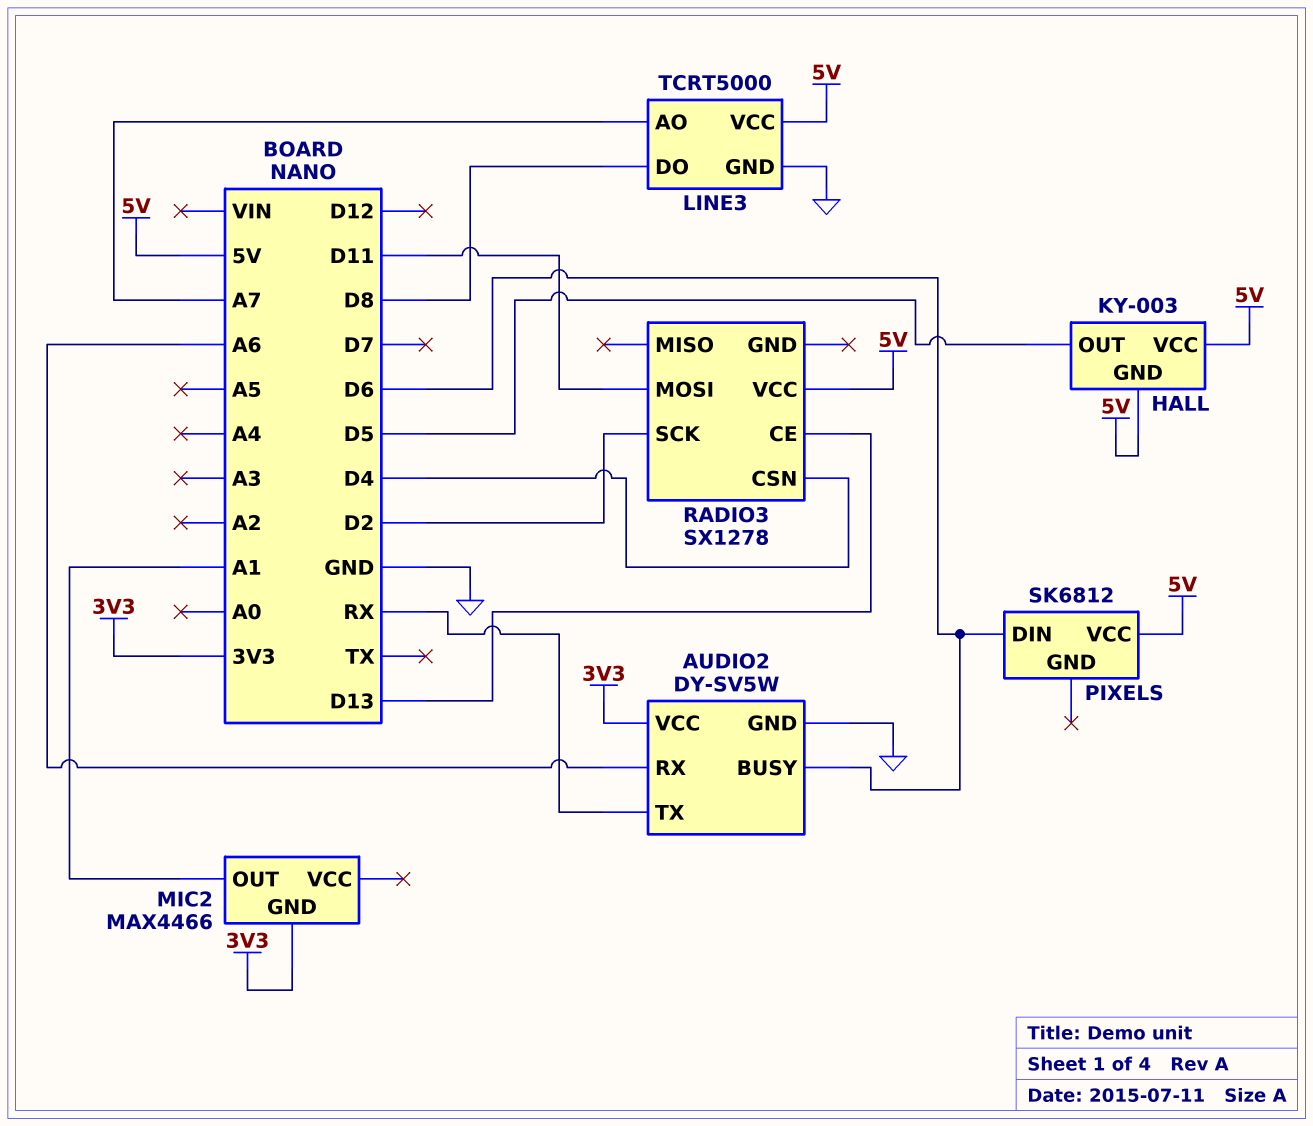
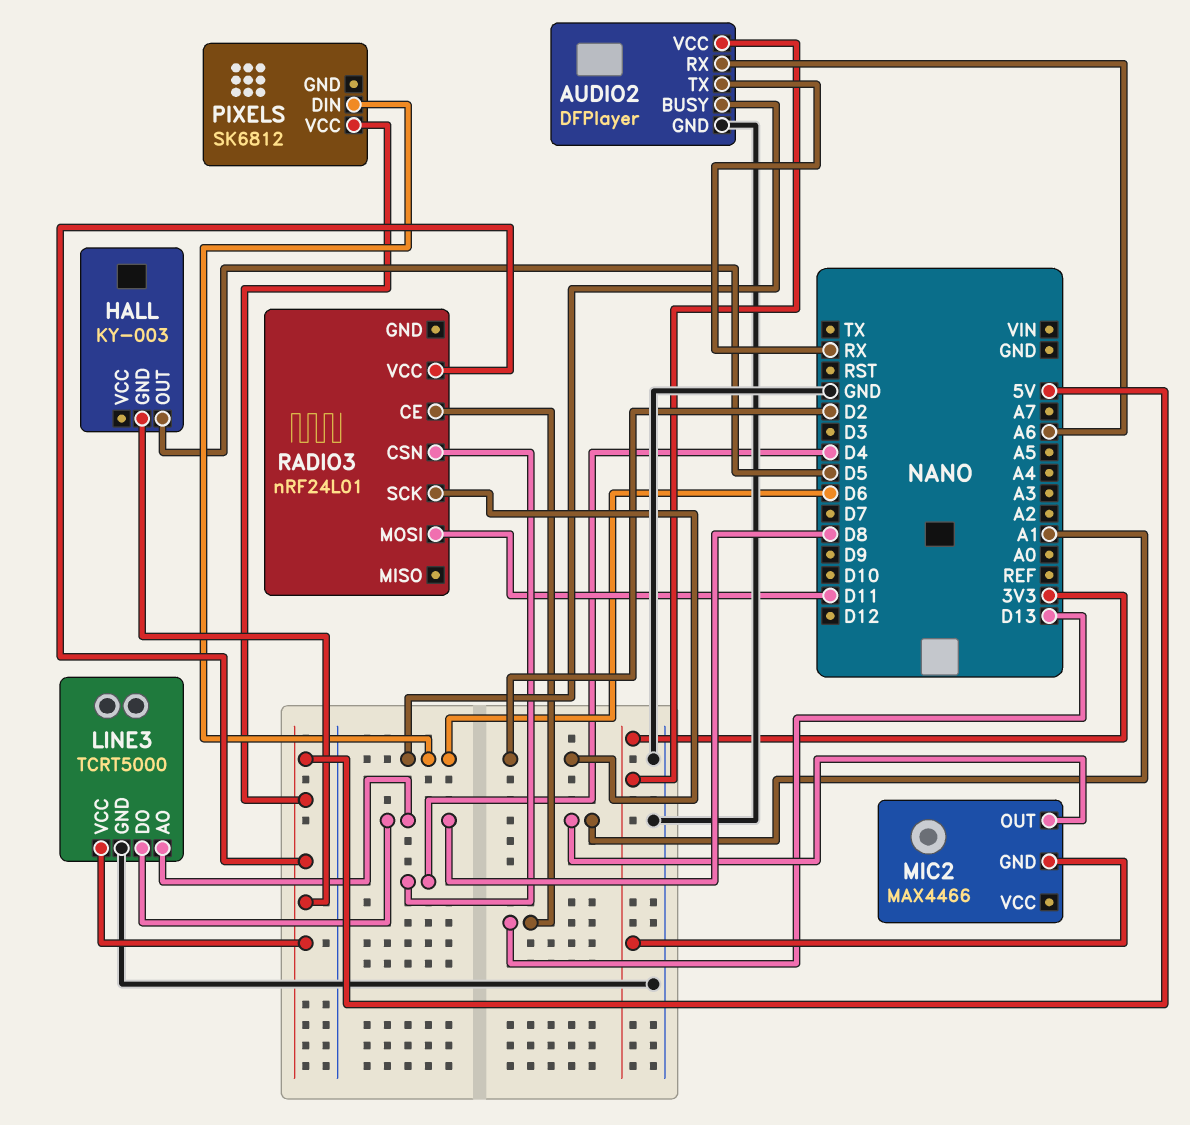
AUDIO2: DY-SV5W -> DFPlayer
HALL pin VCC: 5V -> none
LINE3 pin AO: A7 -> D8
RADIO3: SX1278 -> nRF24L01

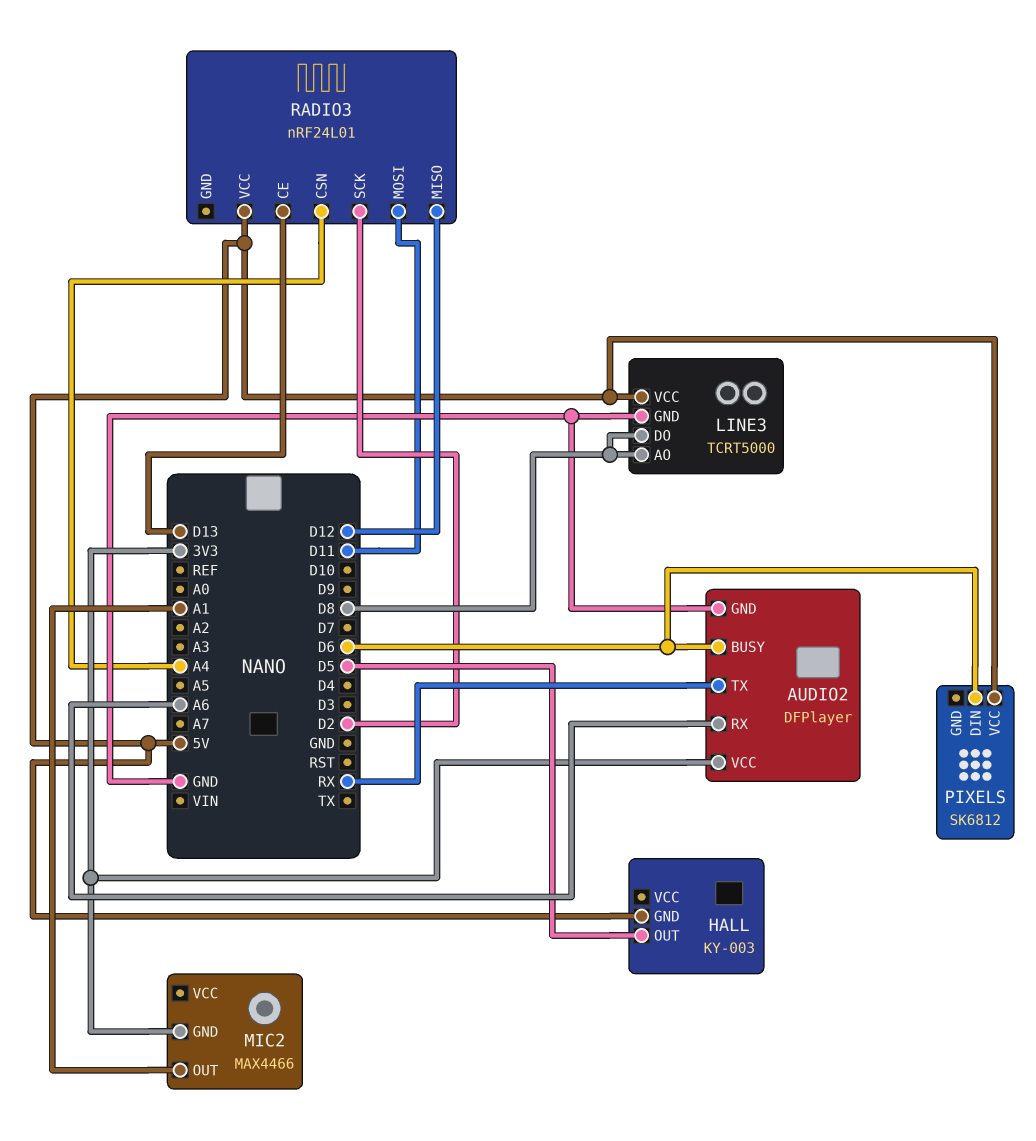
RADIO3 pin CSN: D4 -> A4
RADIO3 pin MISO: none -> D12

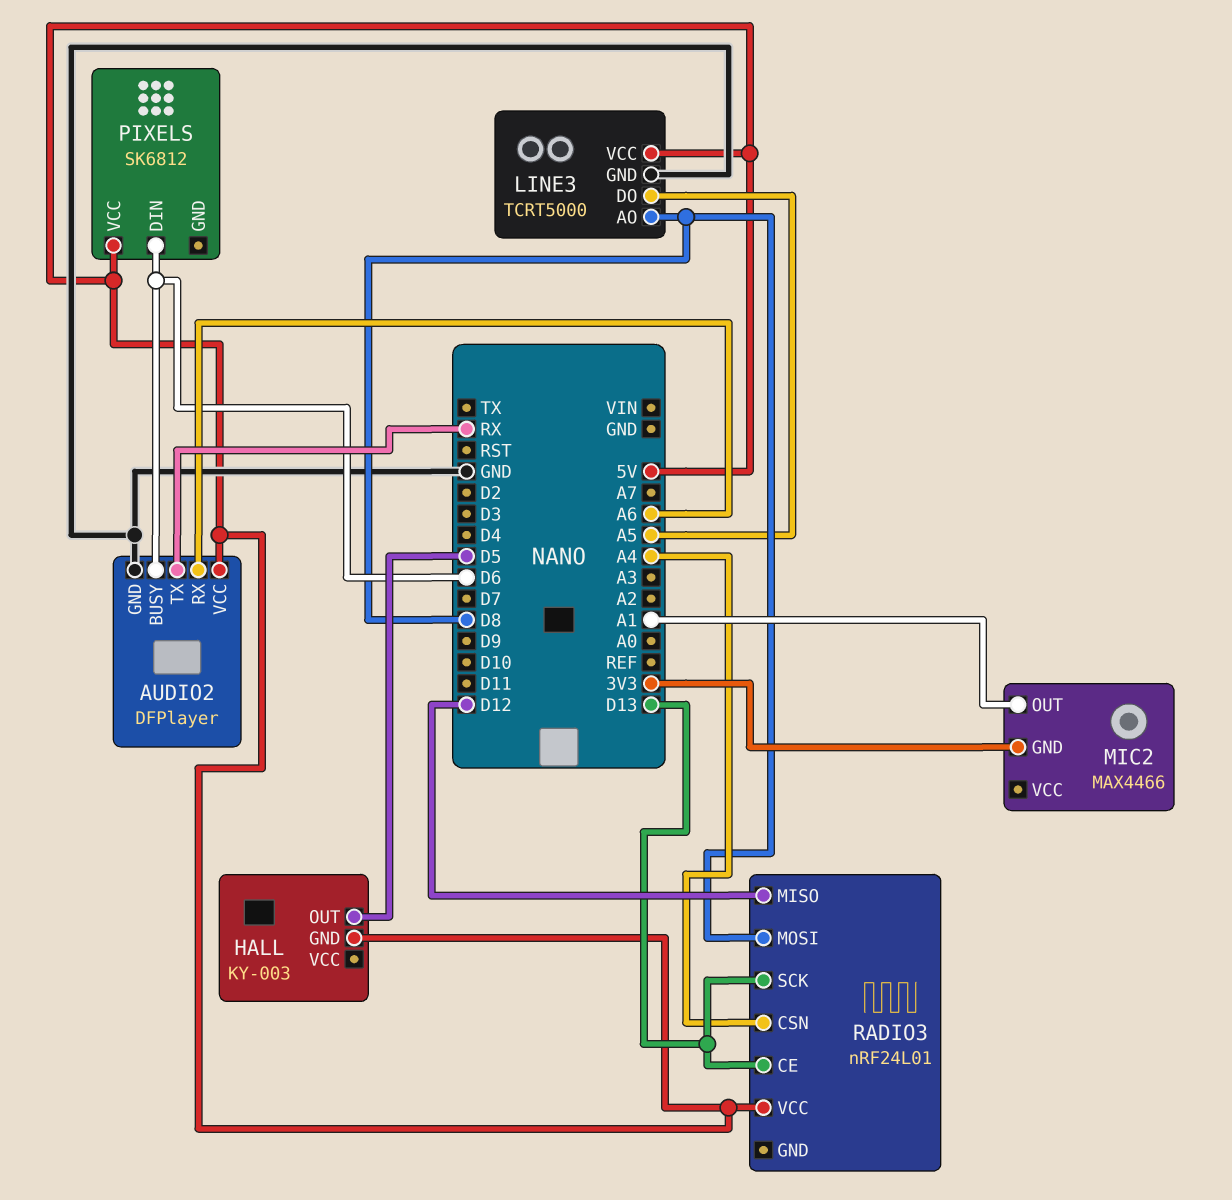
AUDIO2 pin VCC: 3V3 -> 5V
LINE3 pin DO: D8 -> A5
RADIO3 pin MOSI: D11 -> D8
RADIO3 pin SCK: D2 -> D13

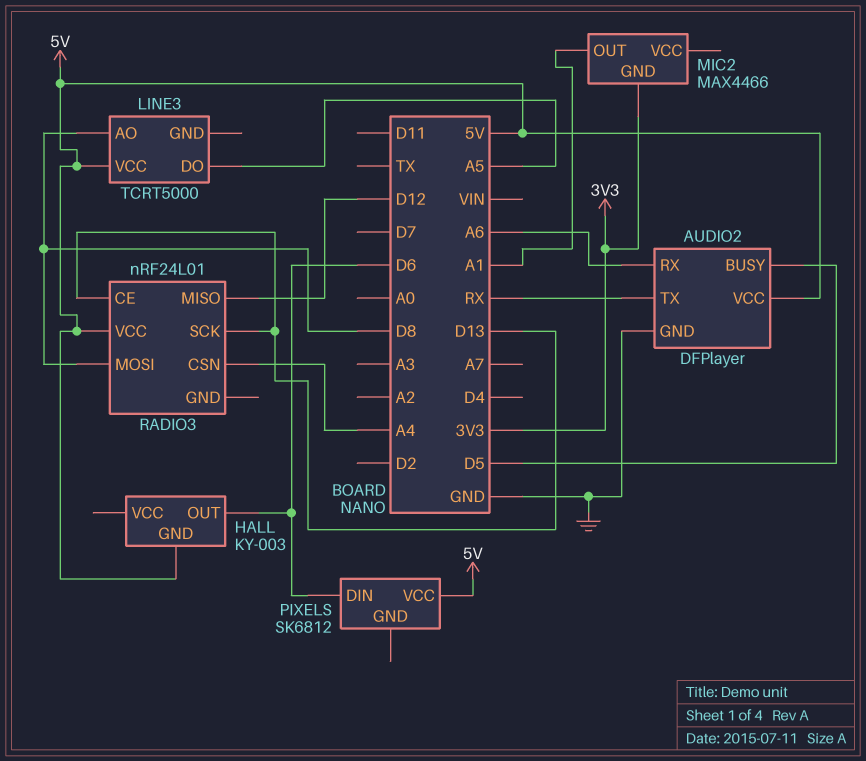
AUDIO2 pin BUSY: D6 -> D5
HALL pin OUT: D5 -> D6
LINE3 pin GND: GND -> none

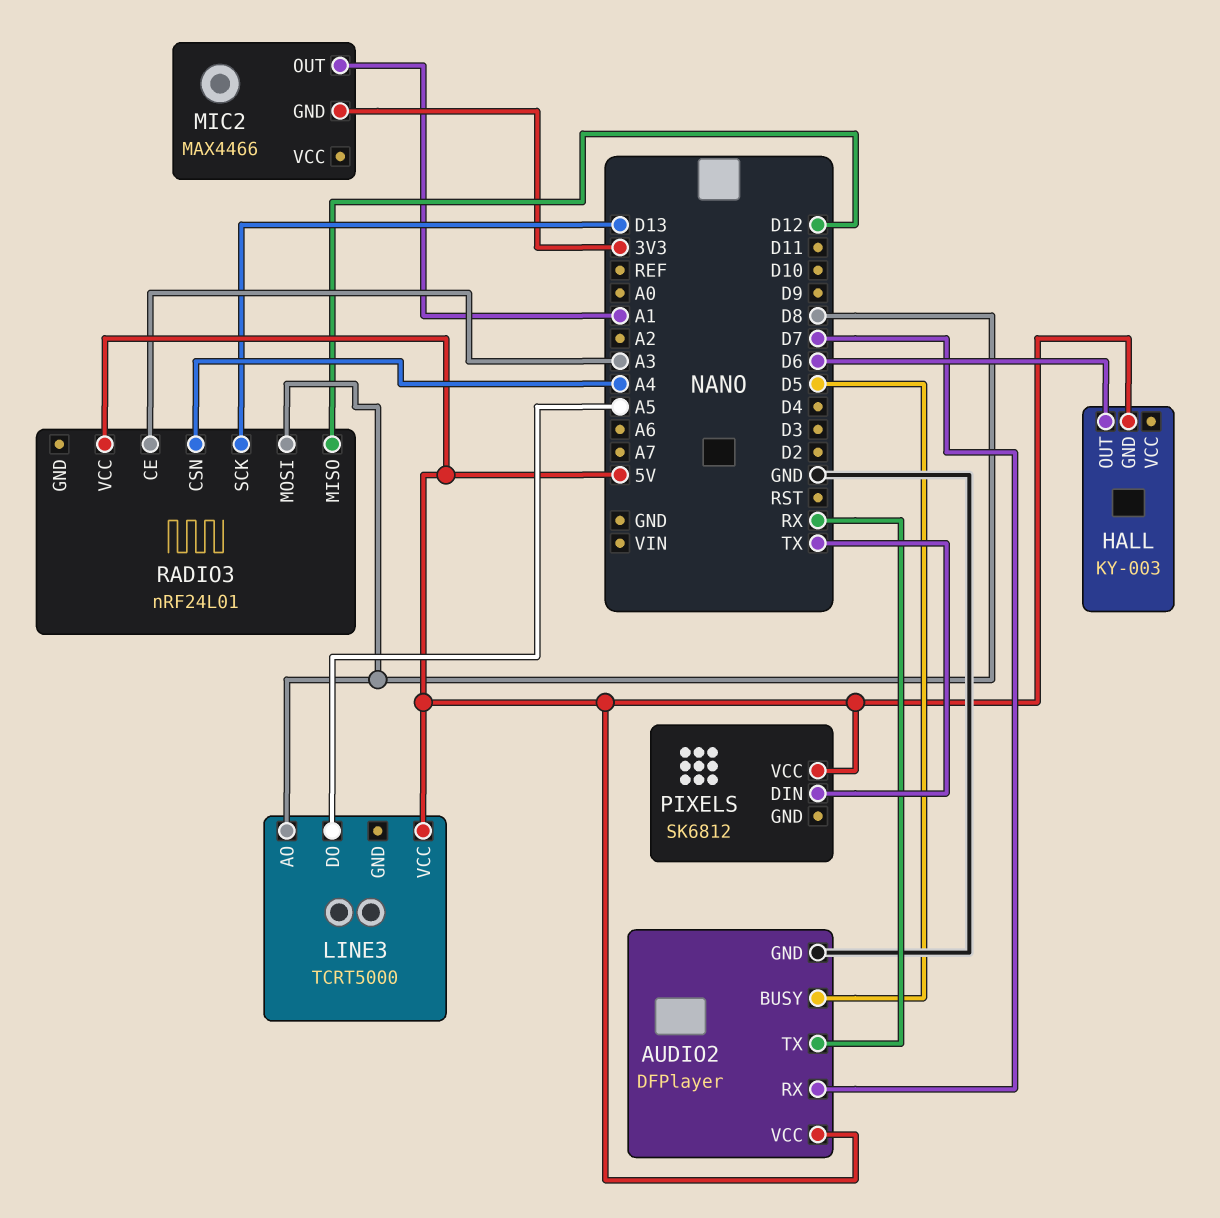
AUDIO2 pin RX: A6 -> D7
PIXELS pin DIN: D6 -> TX
RADIO3 pin CE: D13 -> A3

